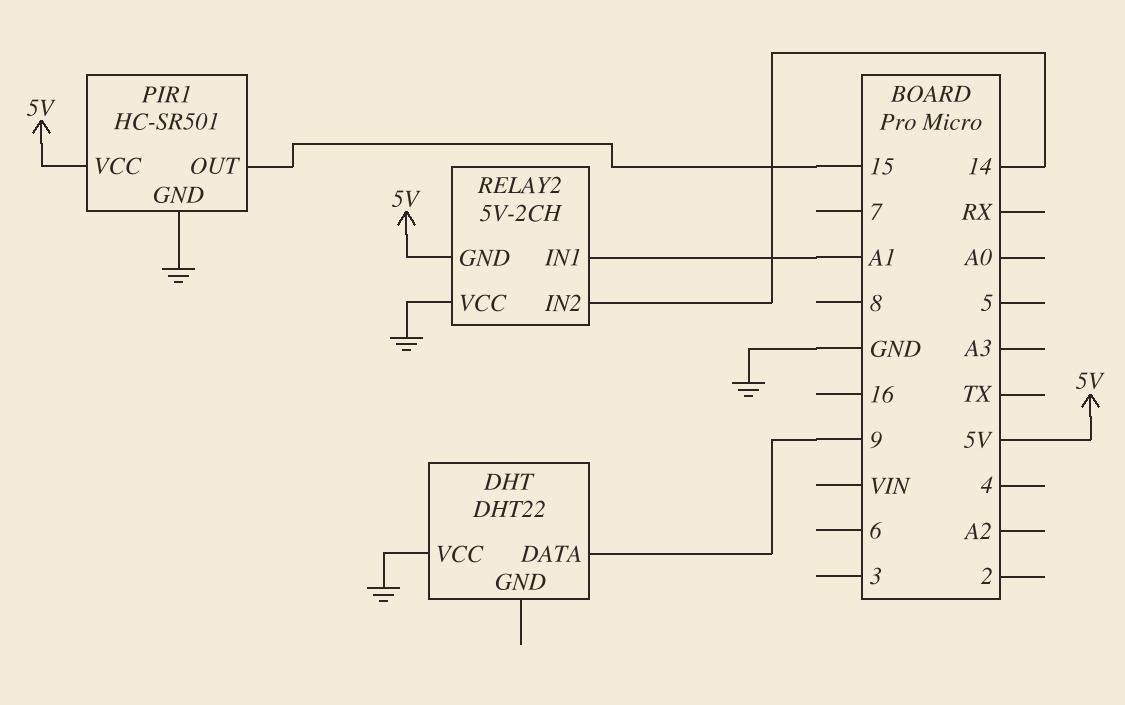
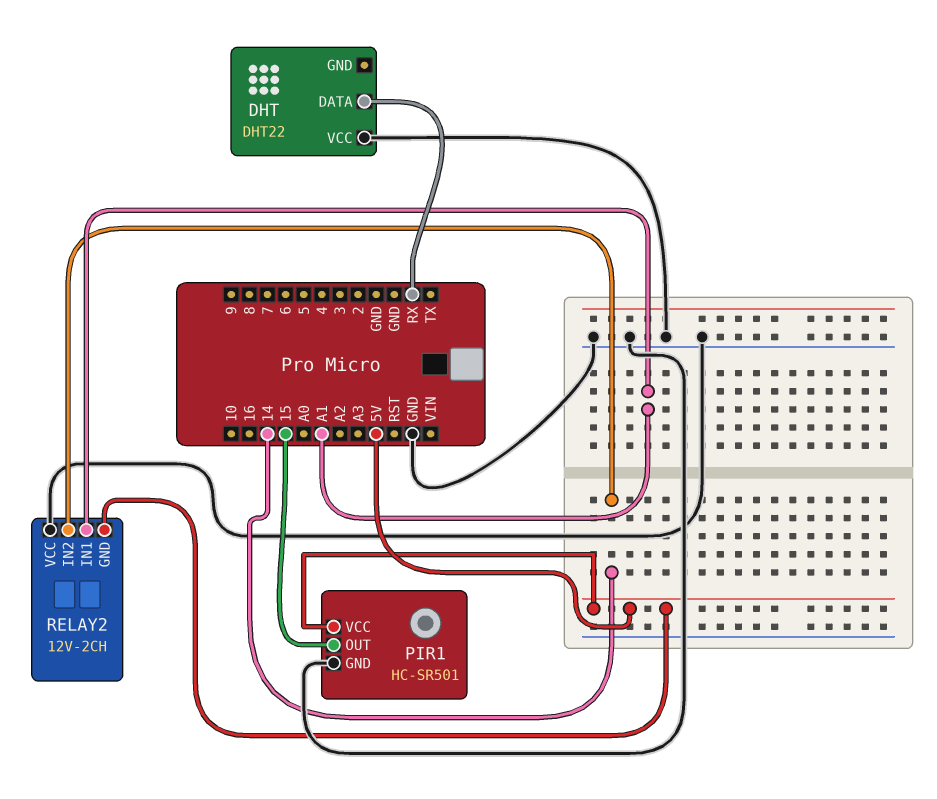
DHT pin DATA: 9 -> RX
RELAY2: 5V-2CH -> 12V-2CH

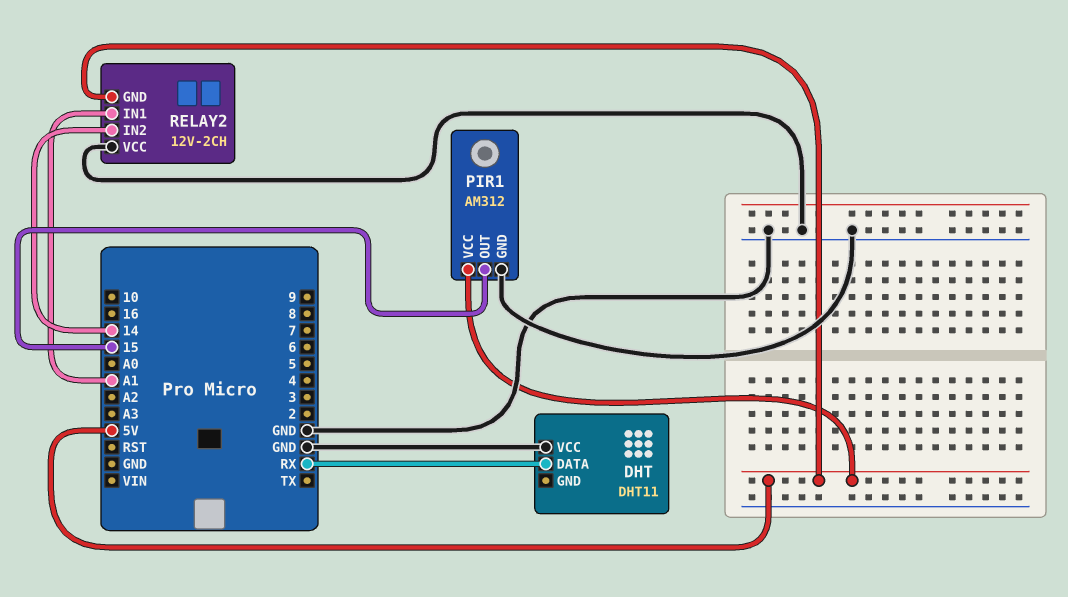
DHT: DHT22 -> DHT11
PIR1: HC-SR501 -> AM312

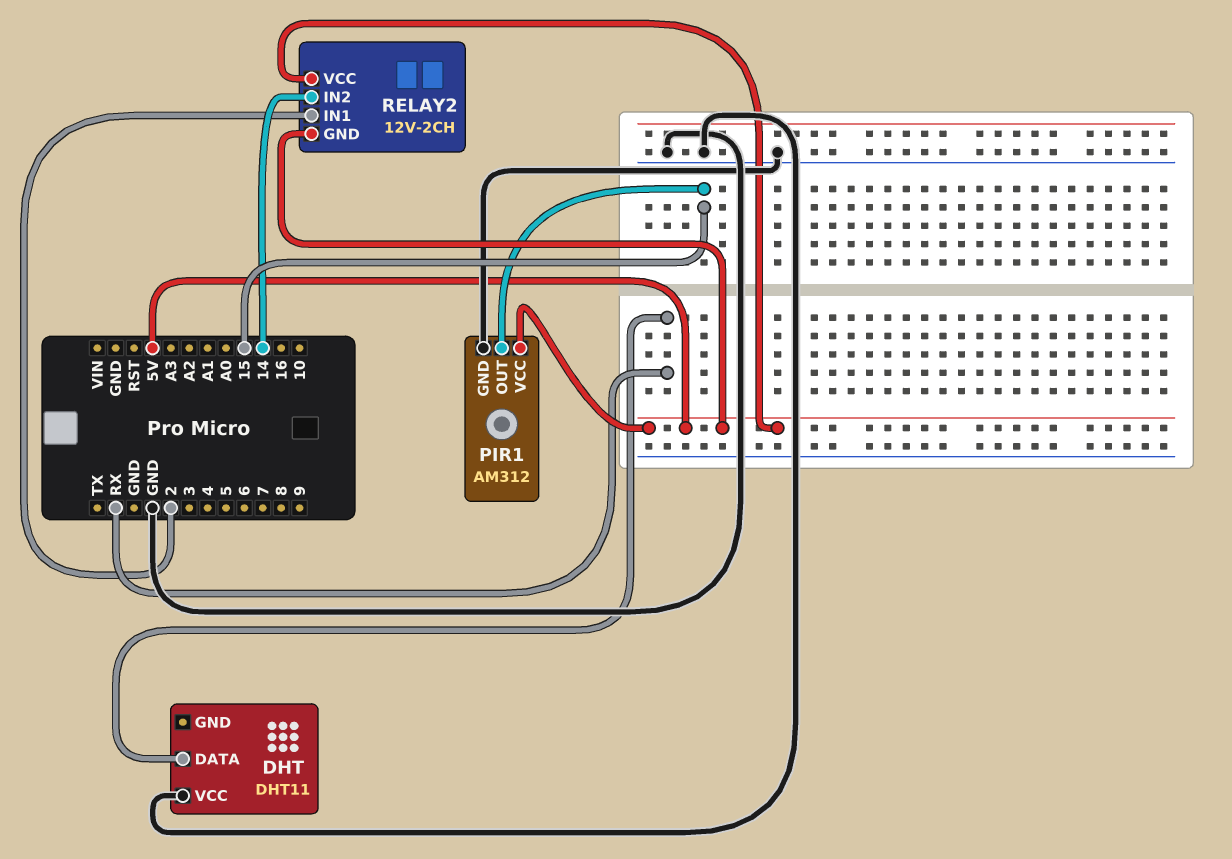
RELAY2 pin IN1: A1 -> 2
RELAY2 pin VCC: GND -> 5V

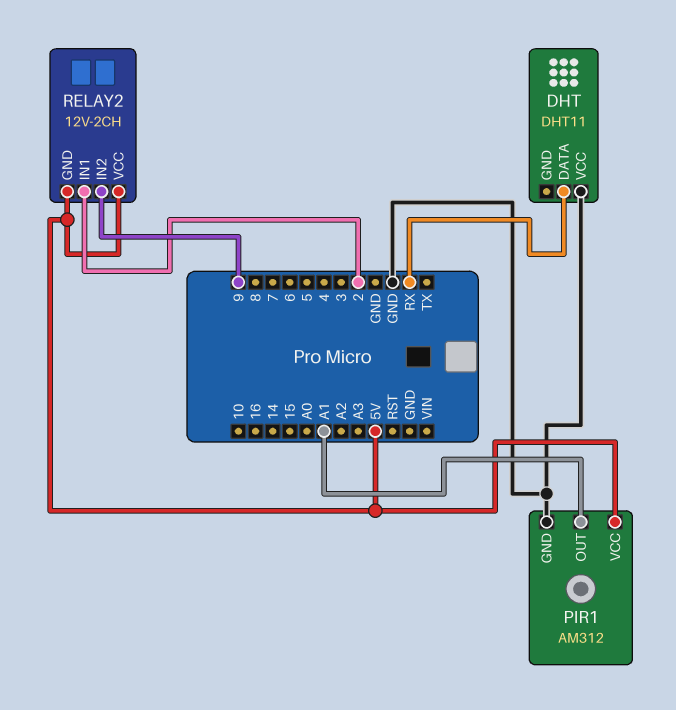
PIR1 pin OUT: 15 -> A1
RELAY2 pin IN2: 14 -> 9

